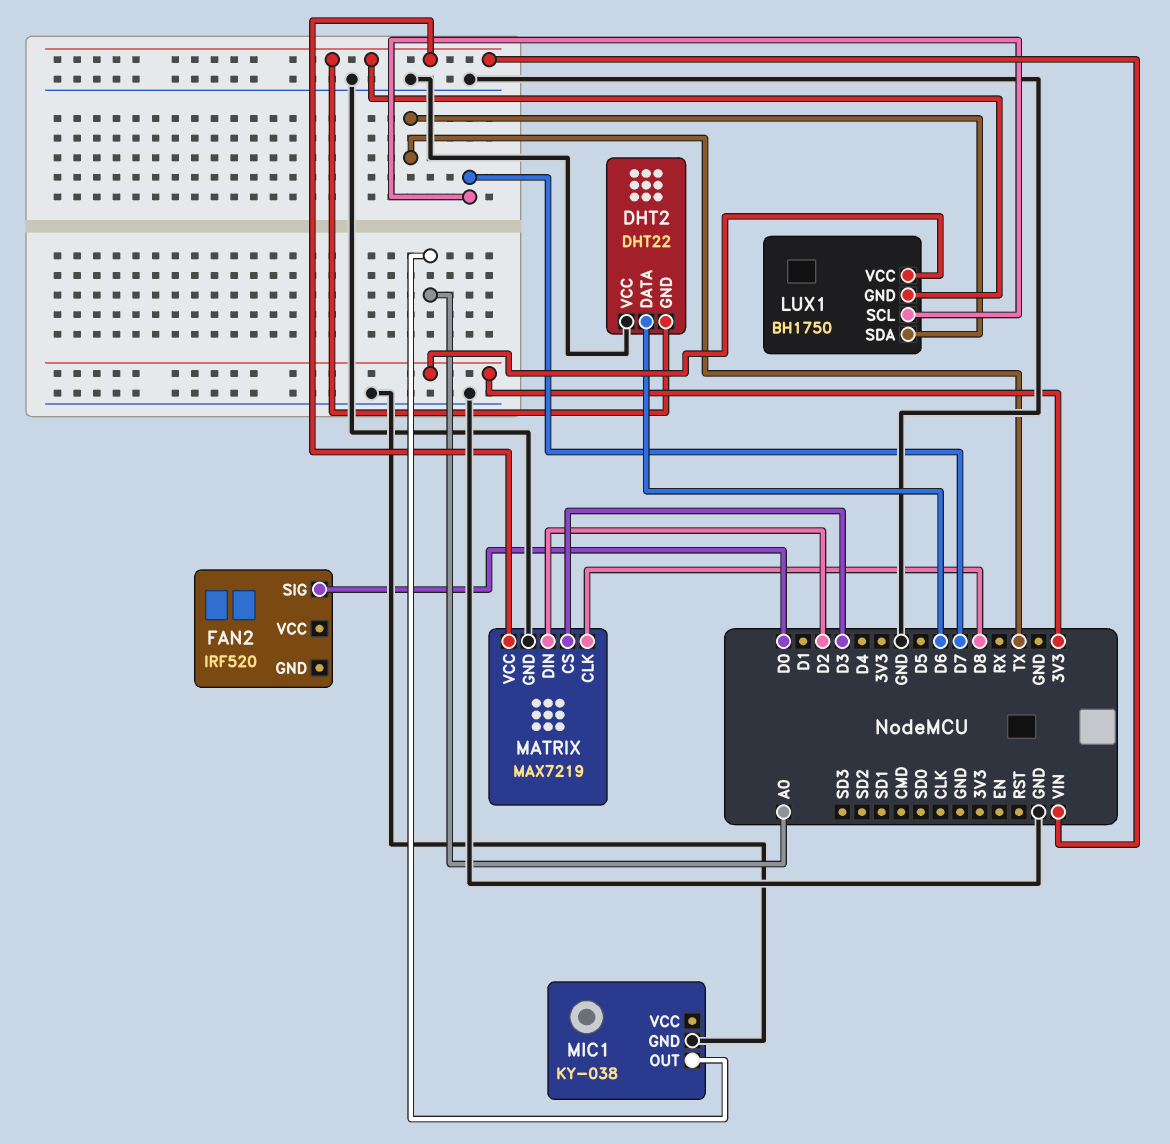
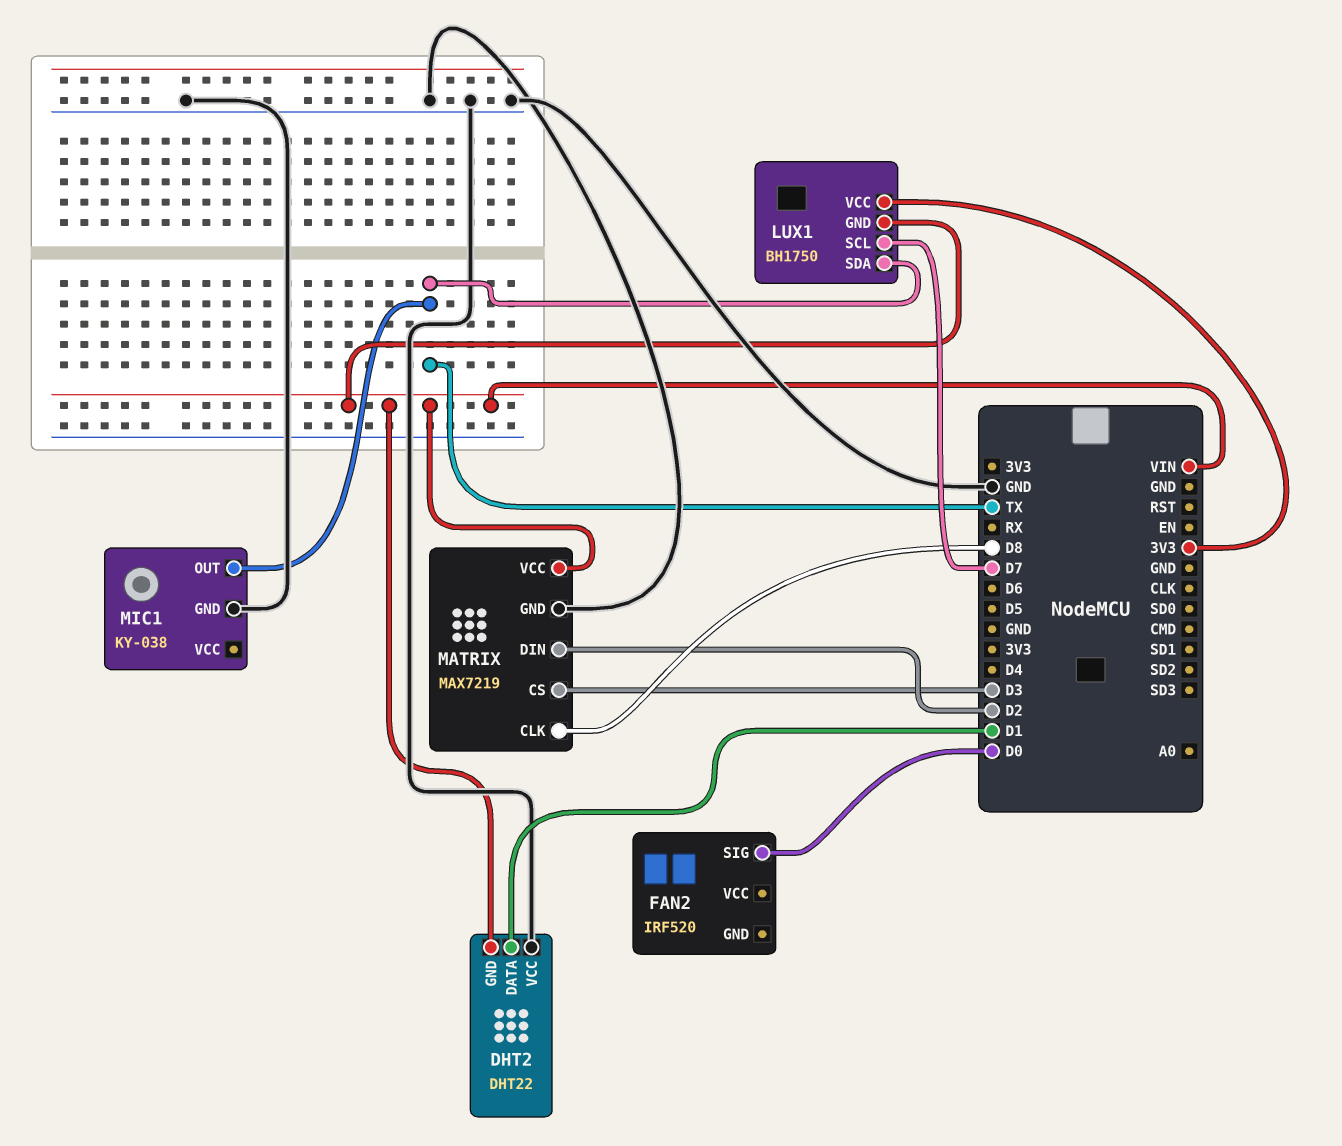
DHT2 pin DATA: D6 -> D1
MIC1 pin OUT: A0 -> TX

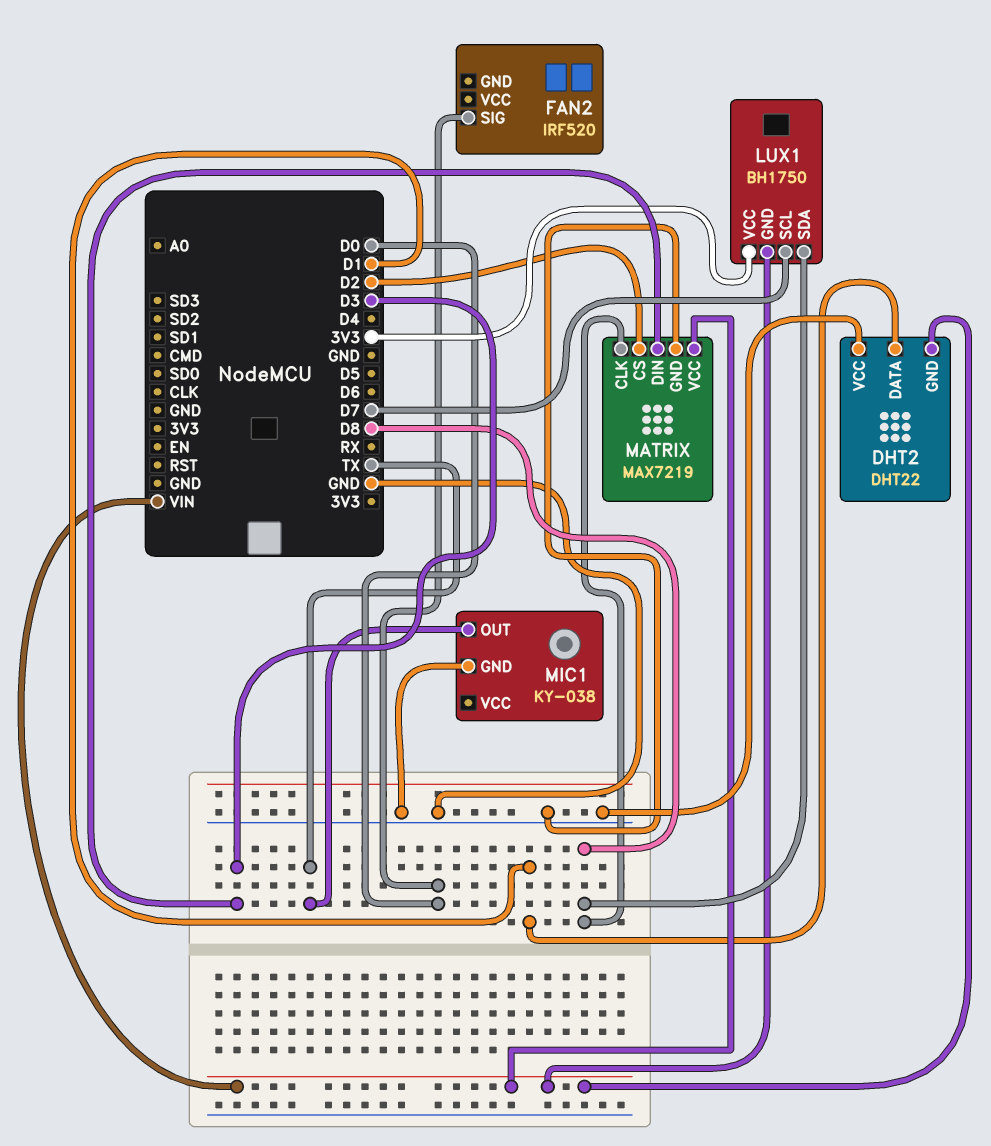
LUX1 pin SDA: TX -> D8
MATRIX pin CS: D3 -> D2
MATRIX pin DIN: D2 -> D3

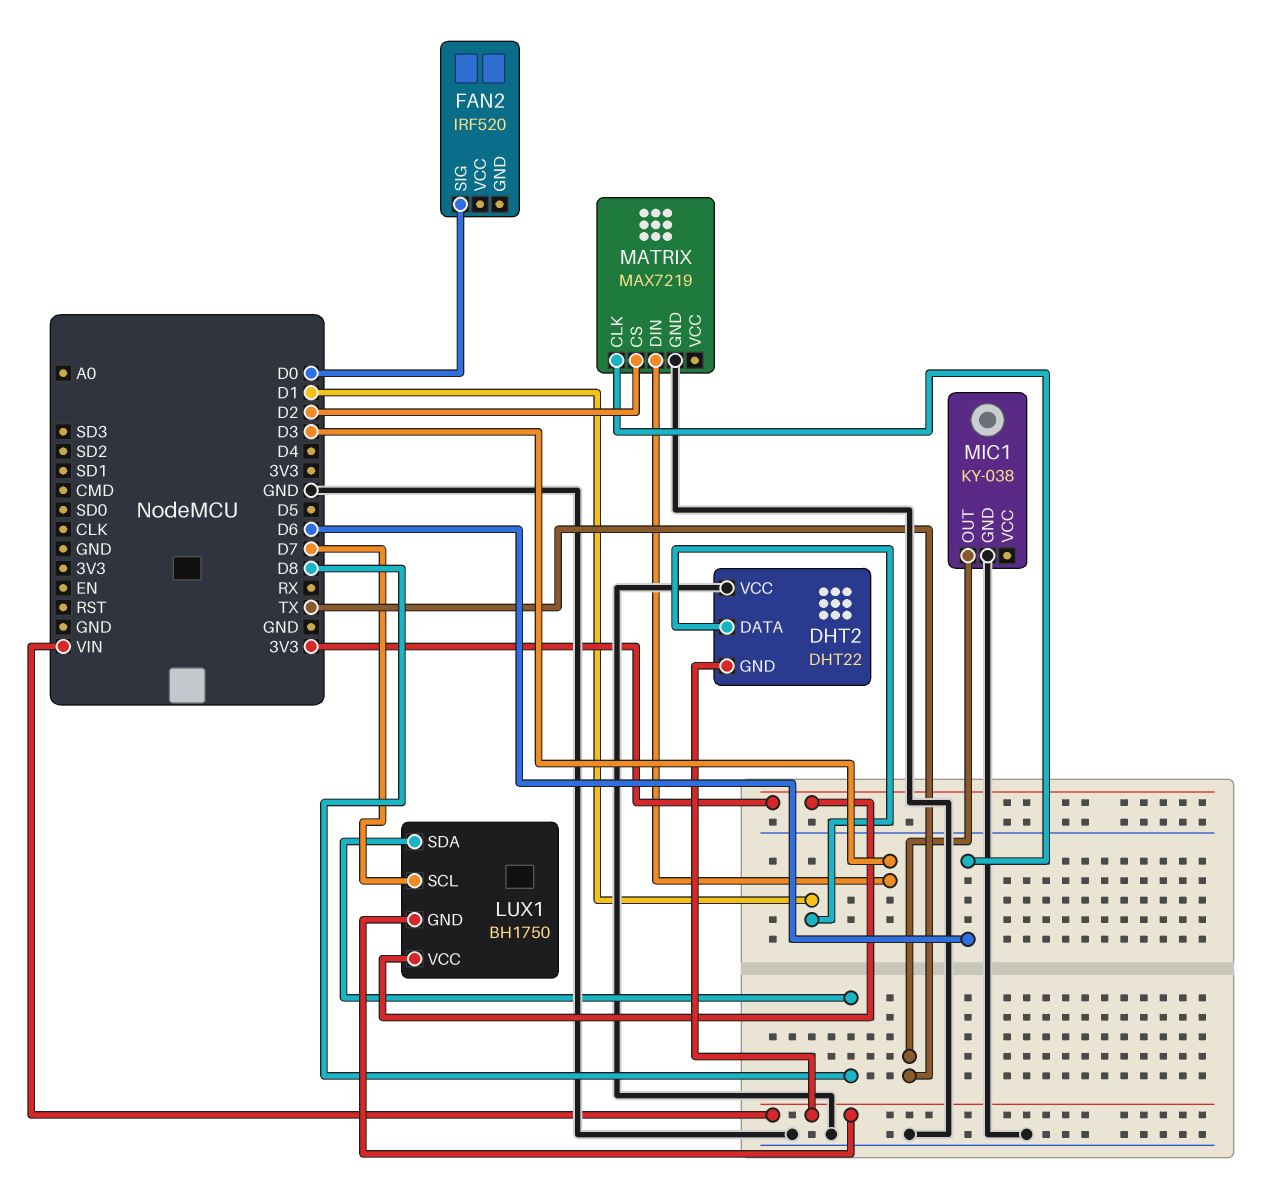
MATRIX pin CLK: D8 -> D6
MATRIX pin VCC: VIN -> none

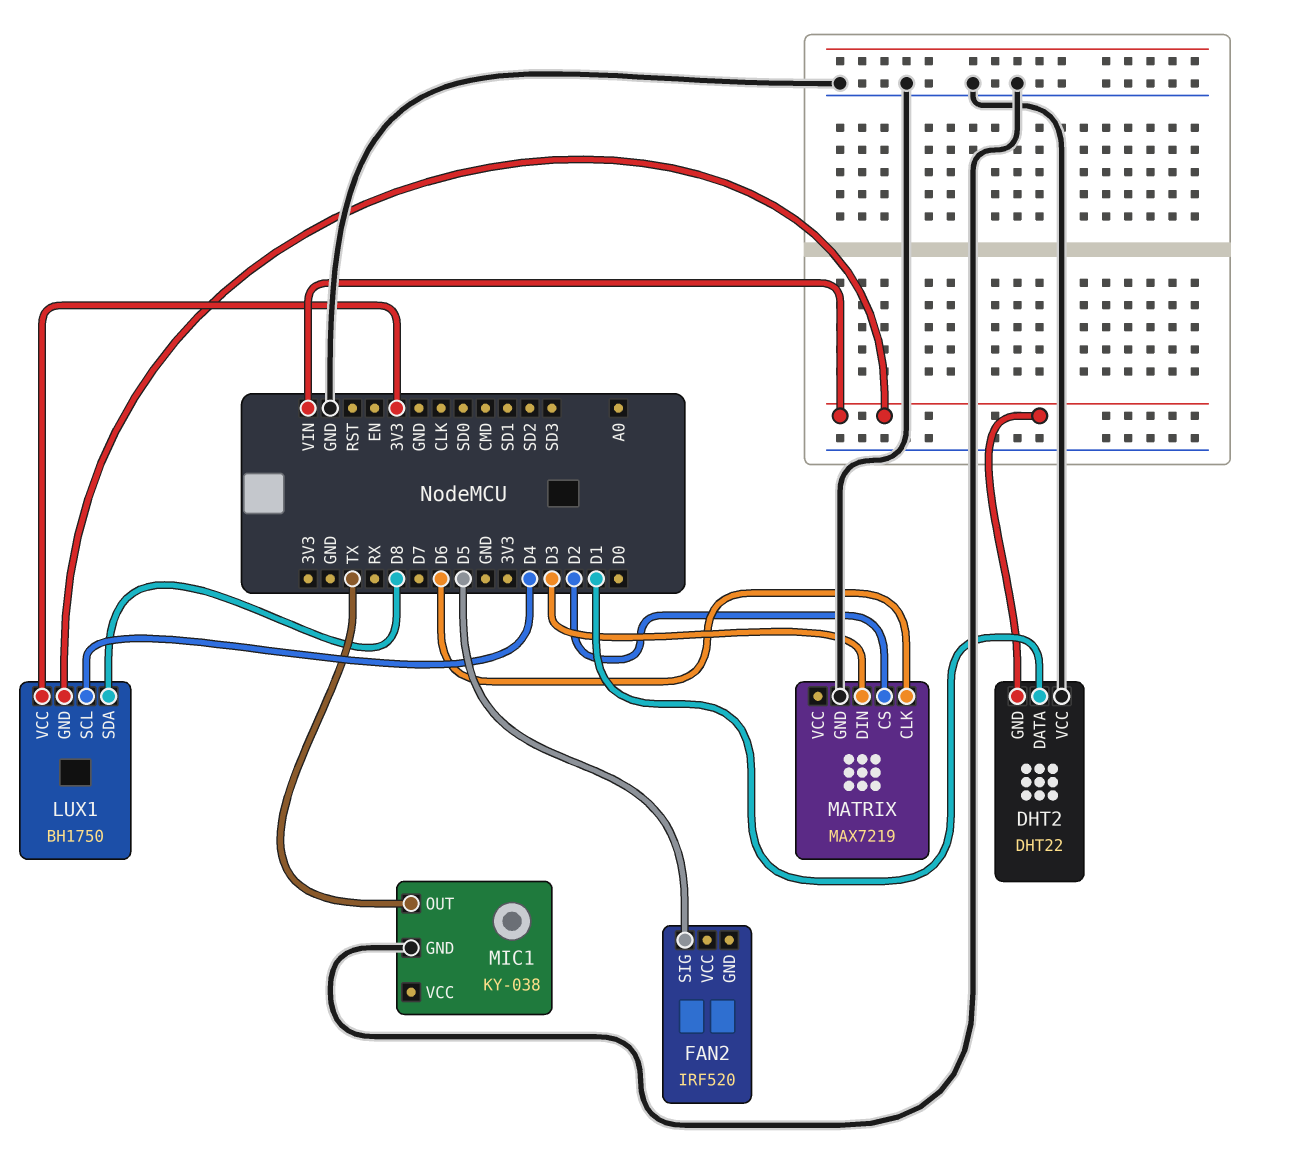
FAN2 pin SIG: D0 -> D5
LUX1 pin SCL: D7 -> D4

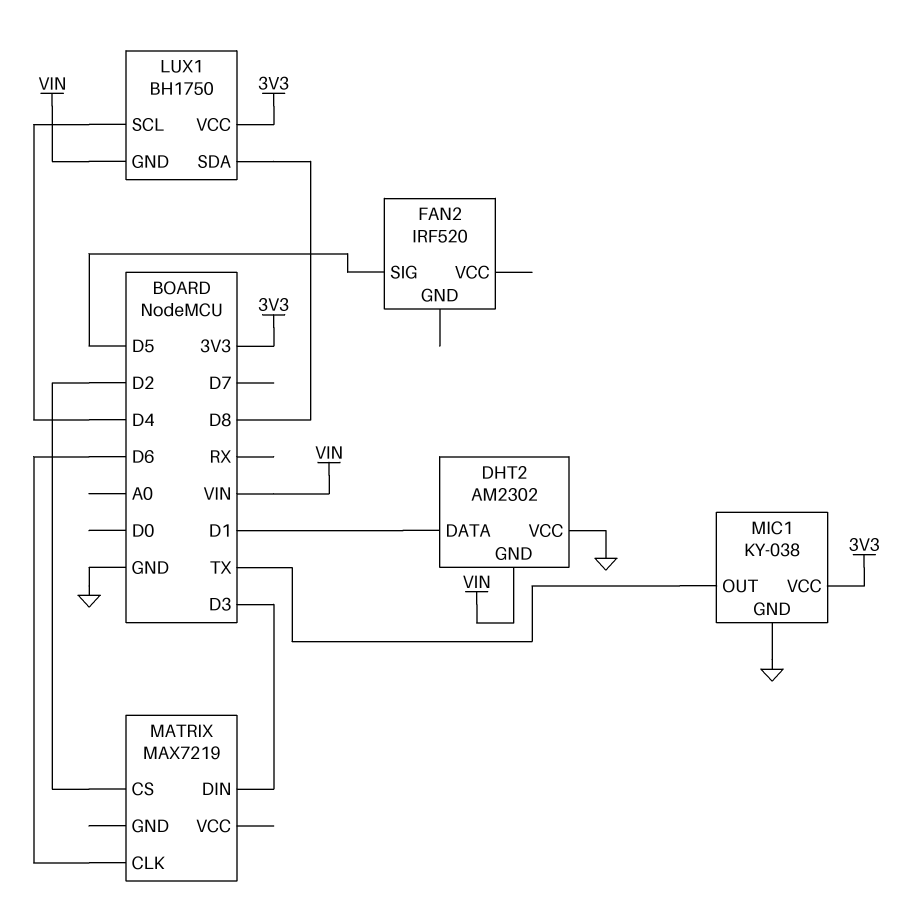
DHT2: DHT22 -> AM2302
MATRIX pin GND: GND -> none
MIC1 pin VCC: none -> 3V3

